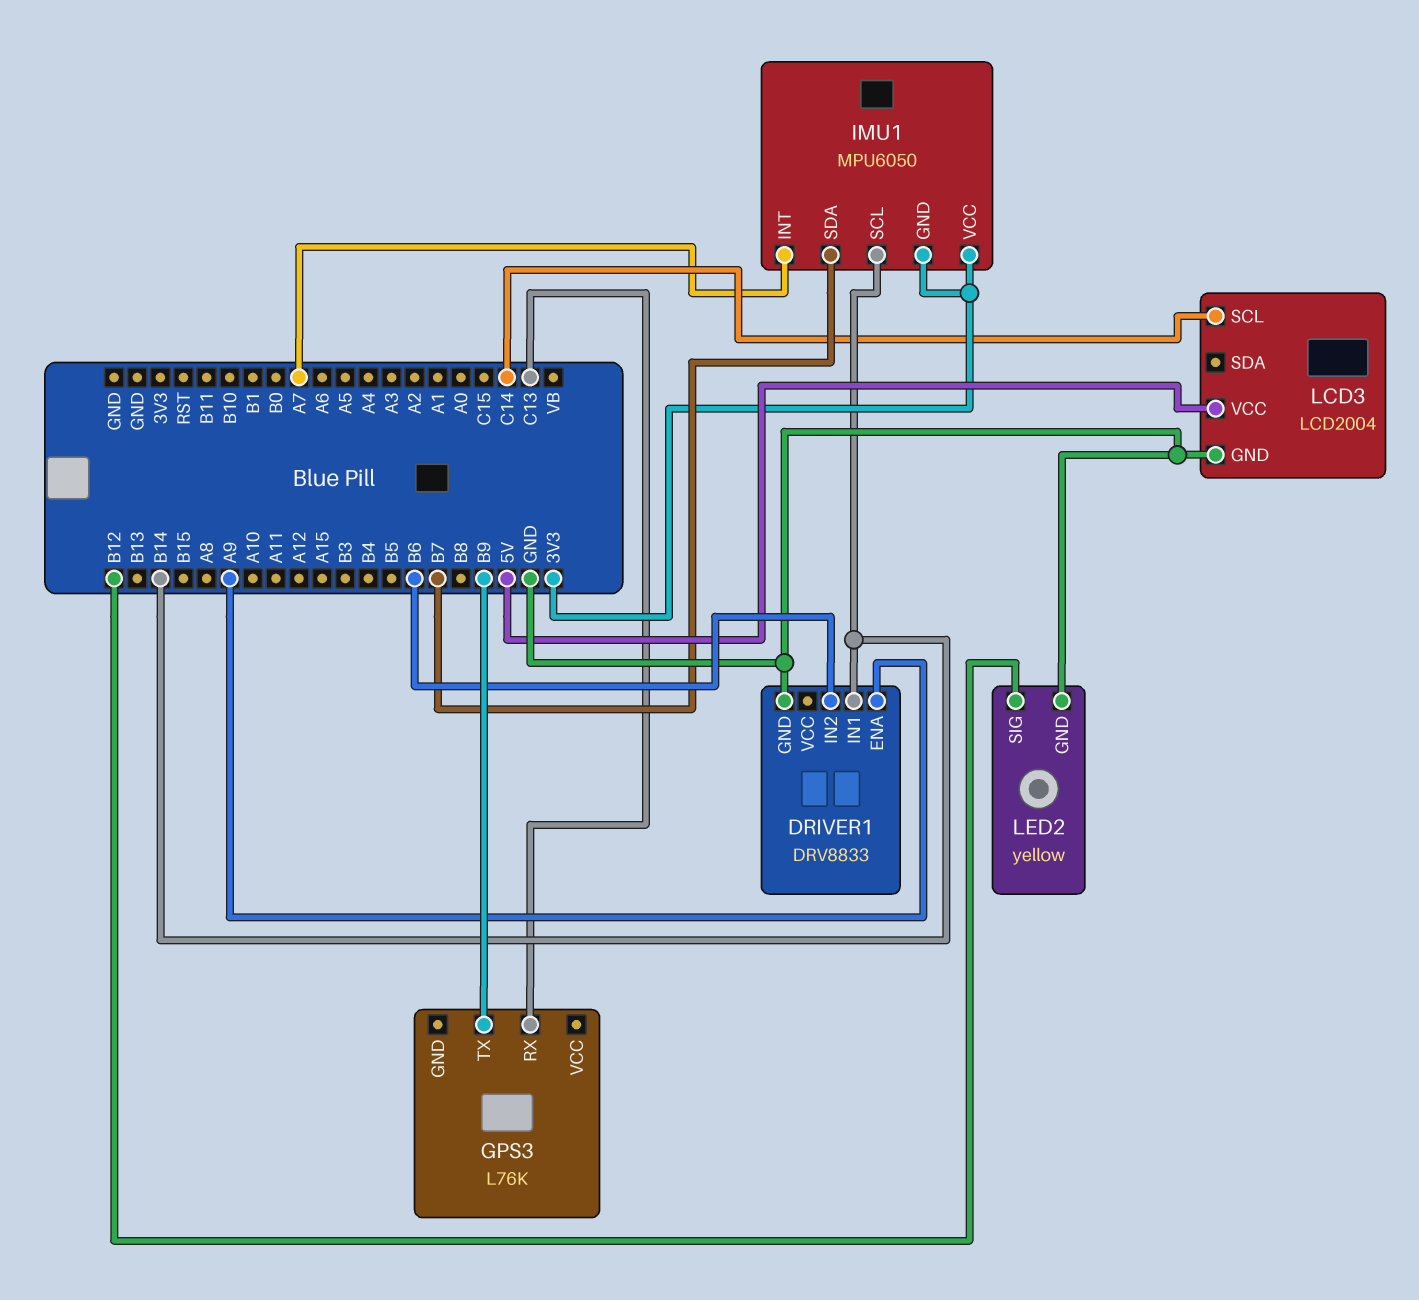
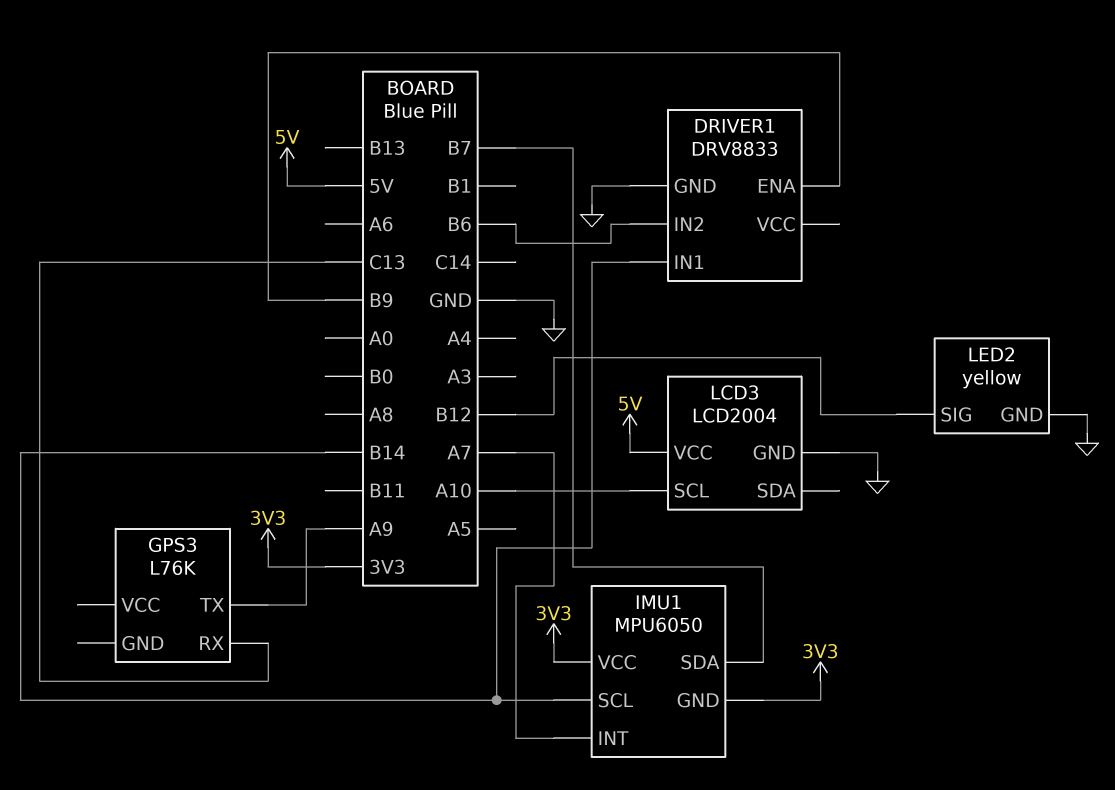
DRIVER1 pin ENA: A9 -> B9
GPS3 pin TX: B9 -> A9
LCD3 pin SCL: C14 -> A10

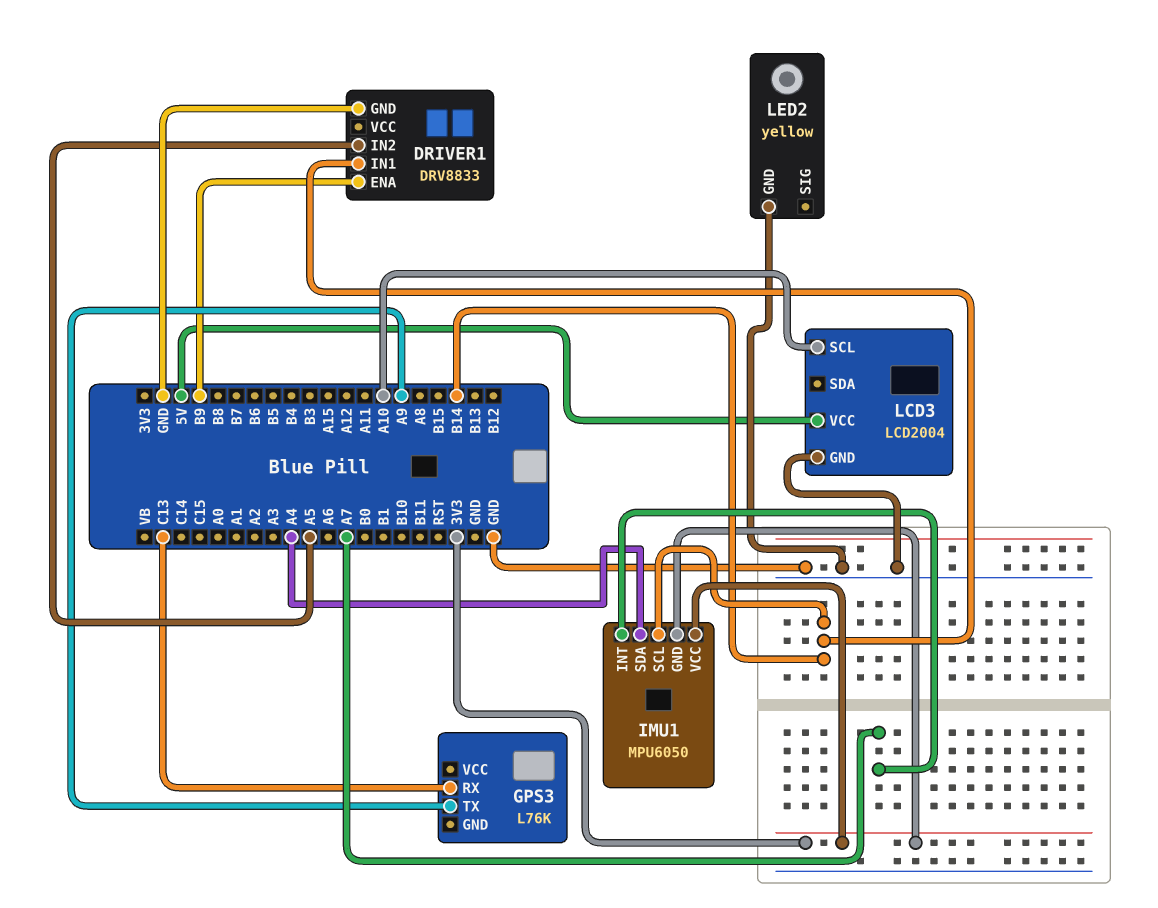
DRIVER1 pin IN2: B6 -> A5
IMU1 pin SDA: B7 -> A4
LED2 pin SIG: B12 -> none

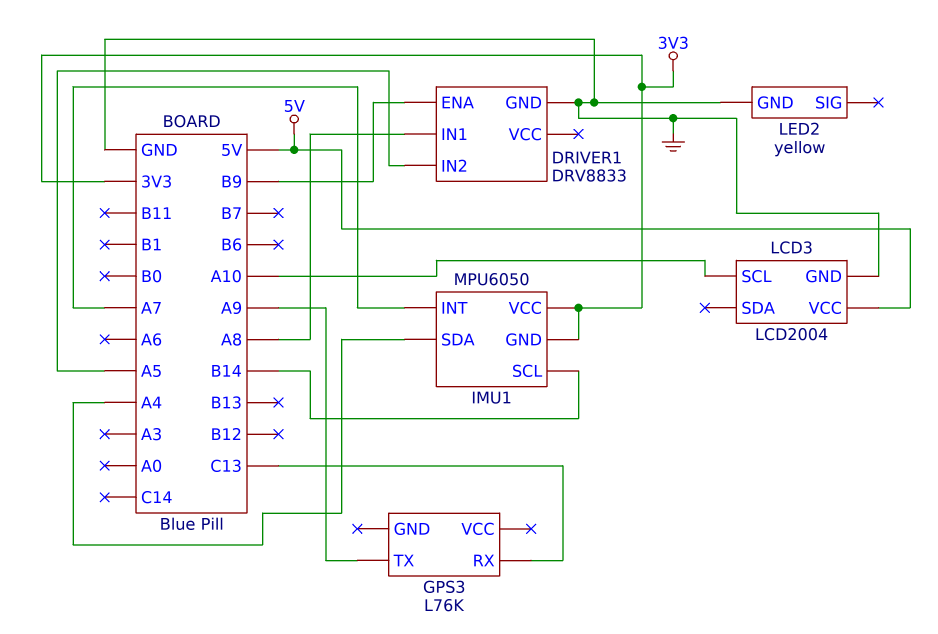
DRIVER1 pin IN1: B14 -> A8

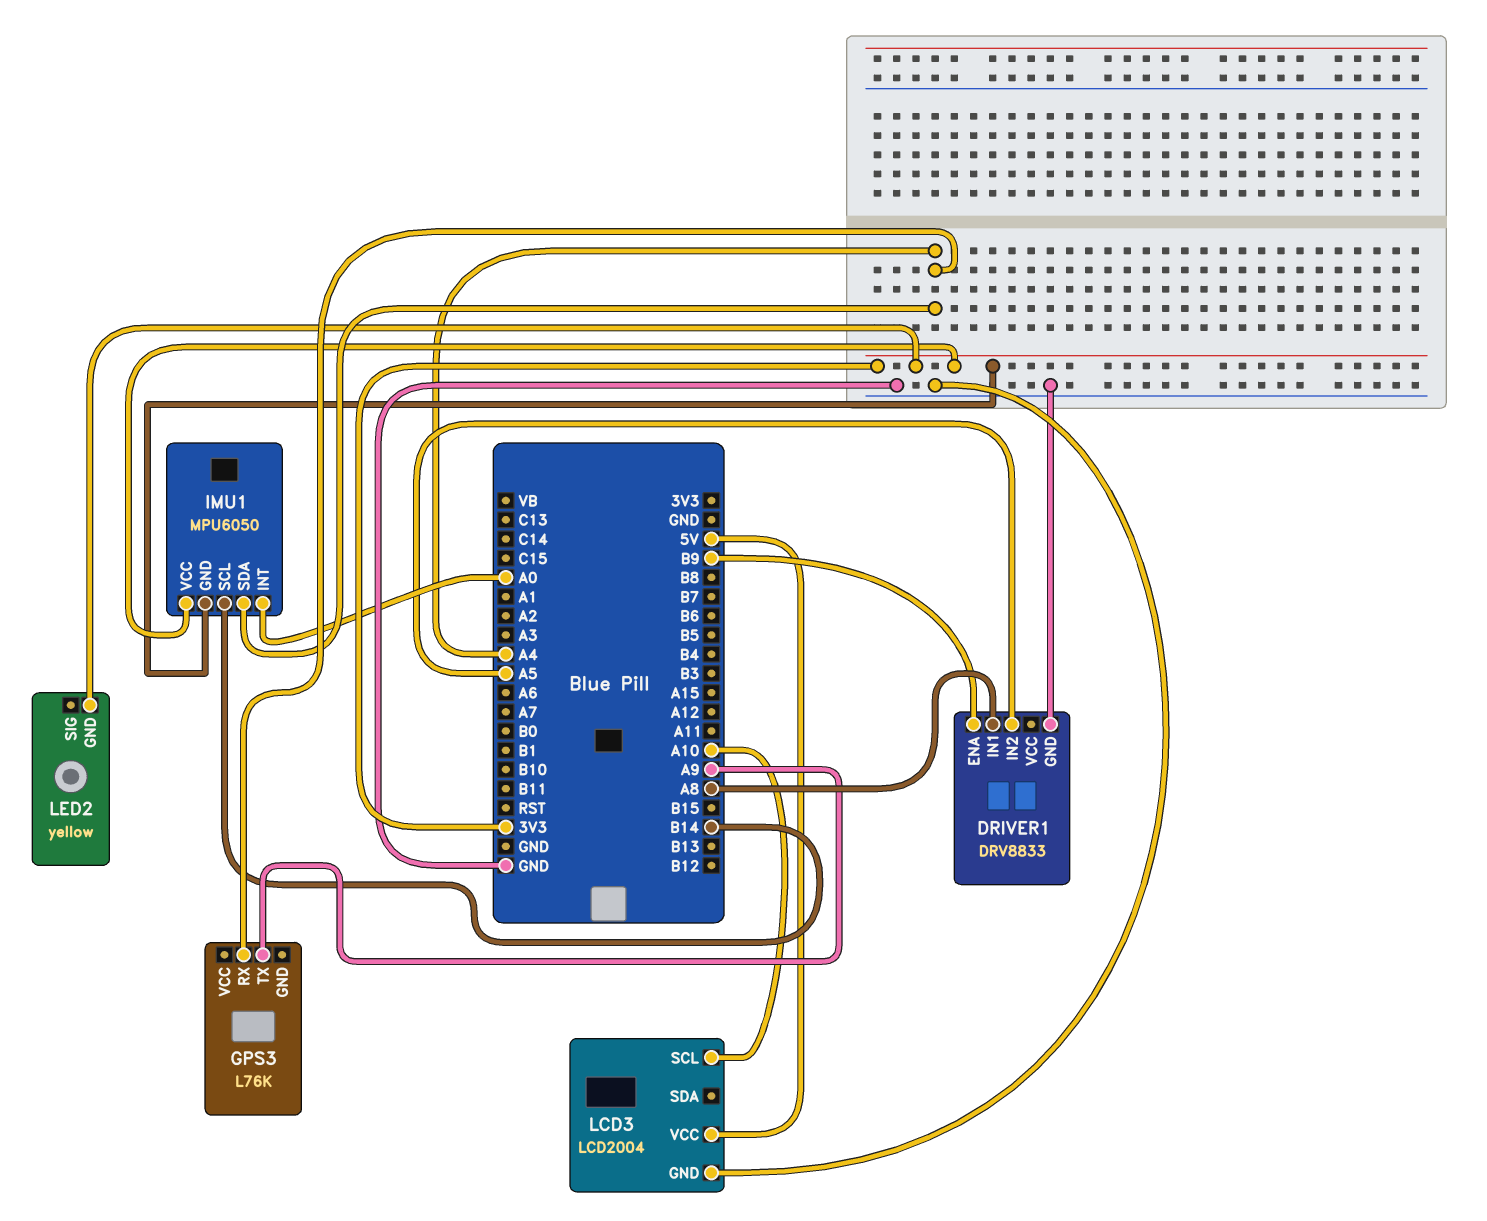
GPS3 pin RX: C13 -> A4
IMU1 pin INT: A7 -> A0
LED2 pin GND: GND -> 3V3

